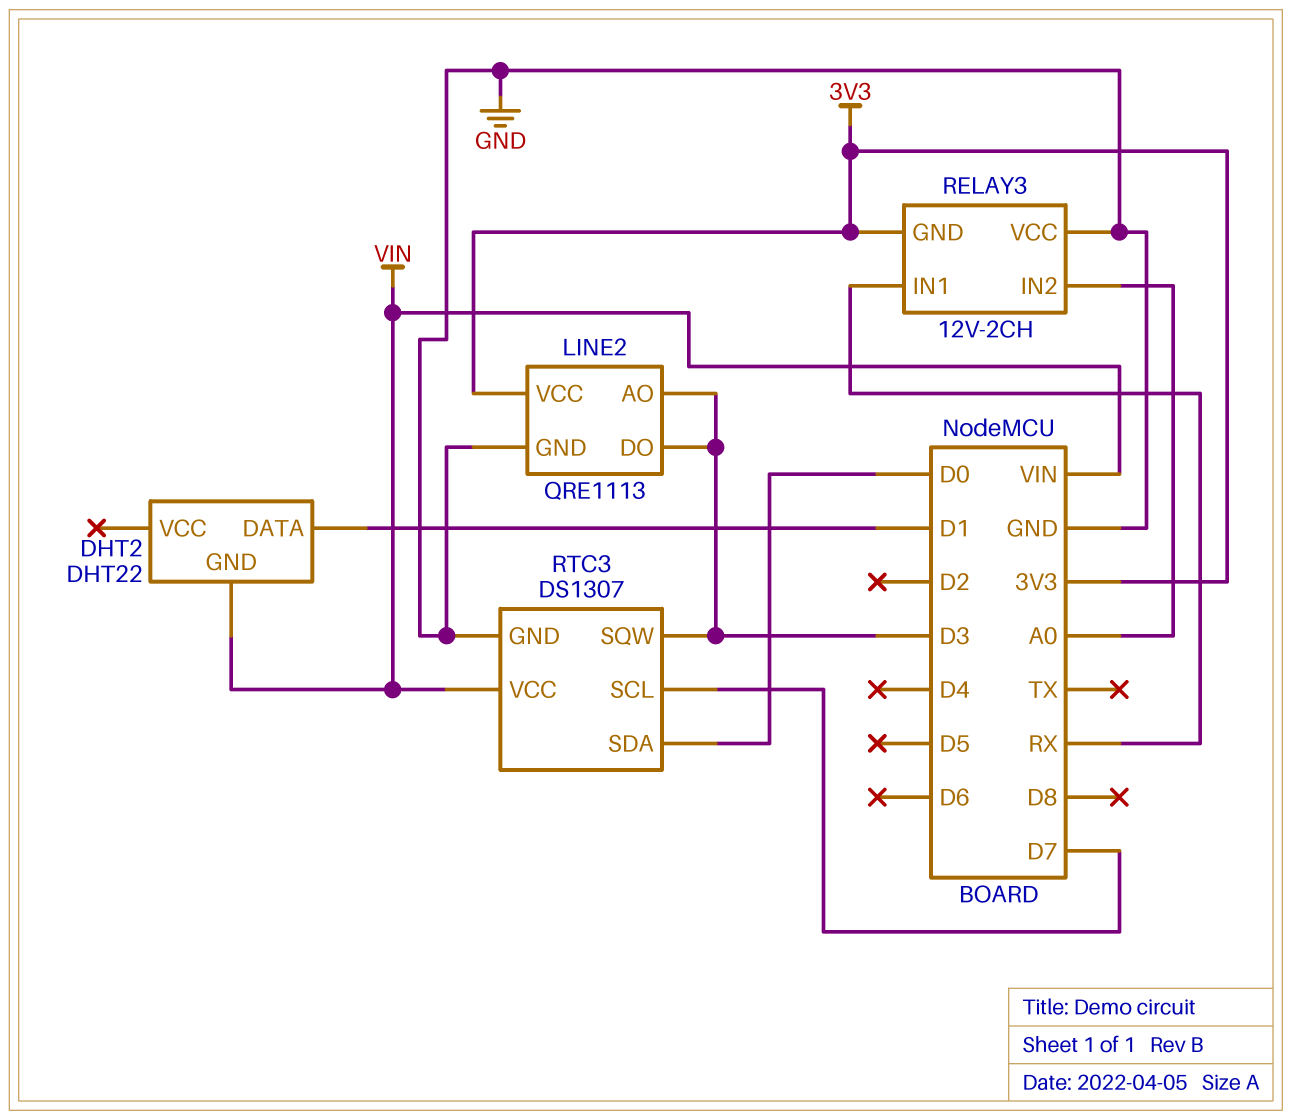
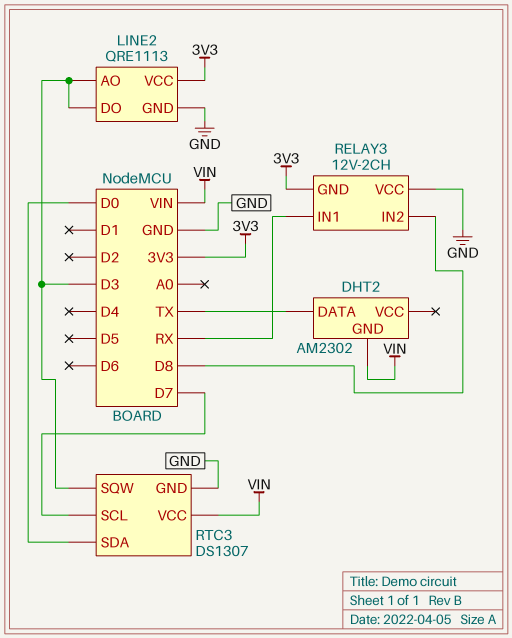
DHT2: DHT22 -> AM2302
DHT2 pin DATA: D1 -> TX
RELAY3 pin IN2: A0 -> D8

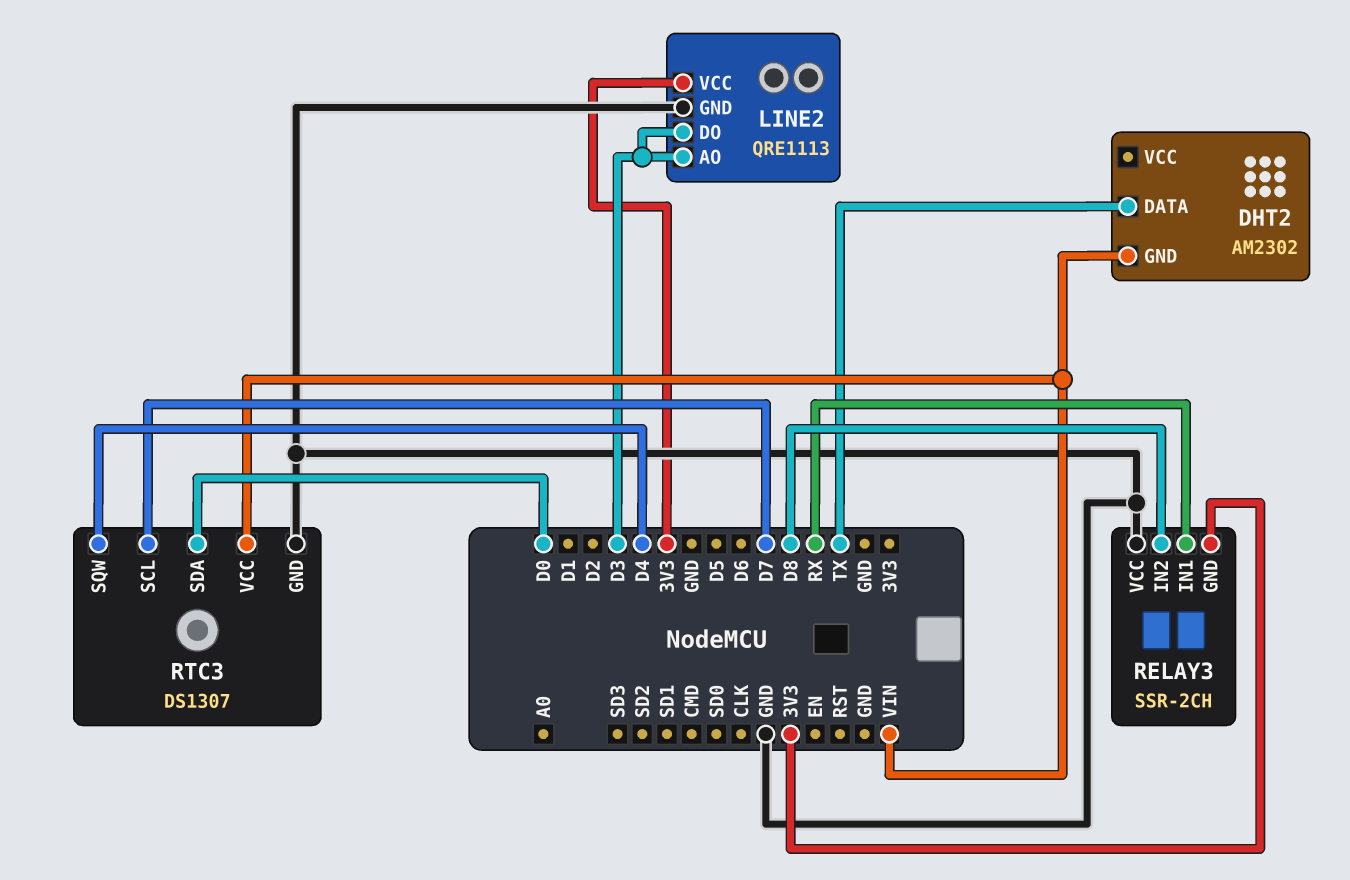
RELAY3: 12V-2CH -> SSR-2CH
RTC3 pin SQW: D3 -> D4

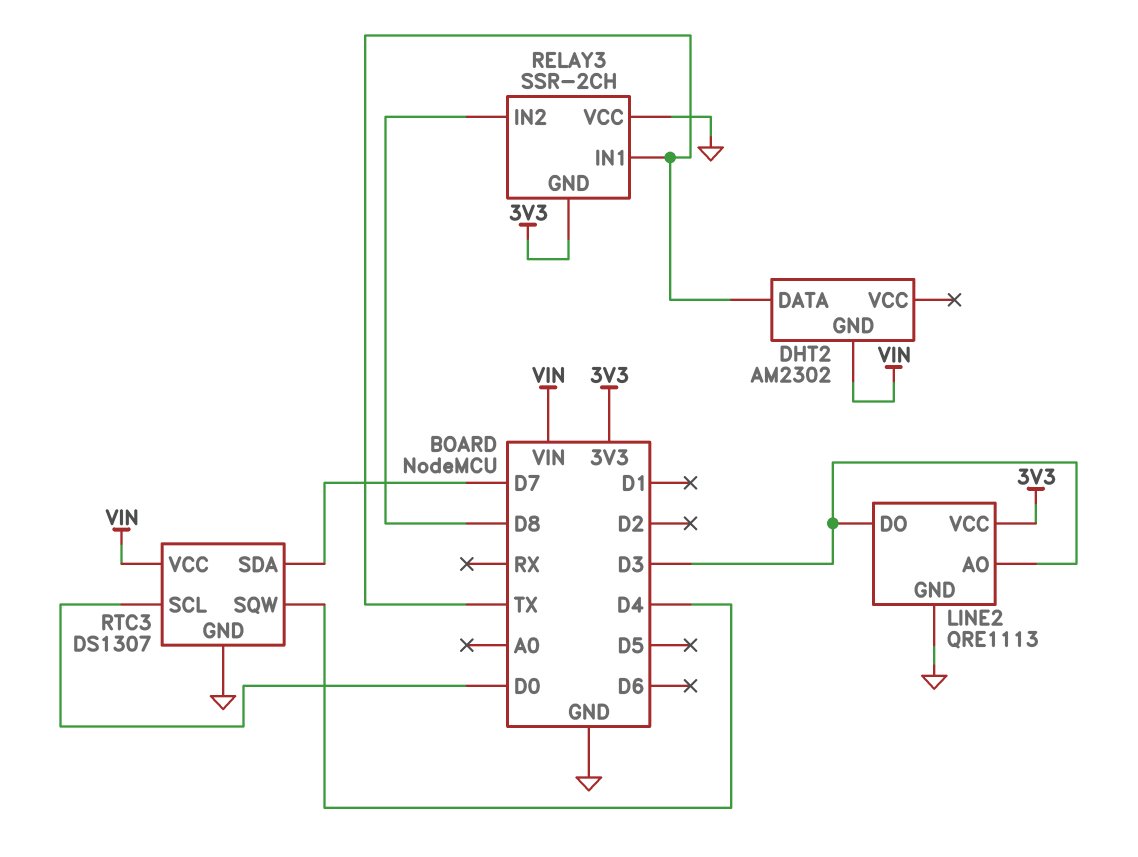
RELAY3 pin IN1: RX -> TX
RTC3 pin SCL: D7 -> D0
RTC3 pin SDA: D0 -> D7

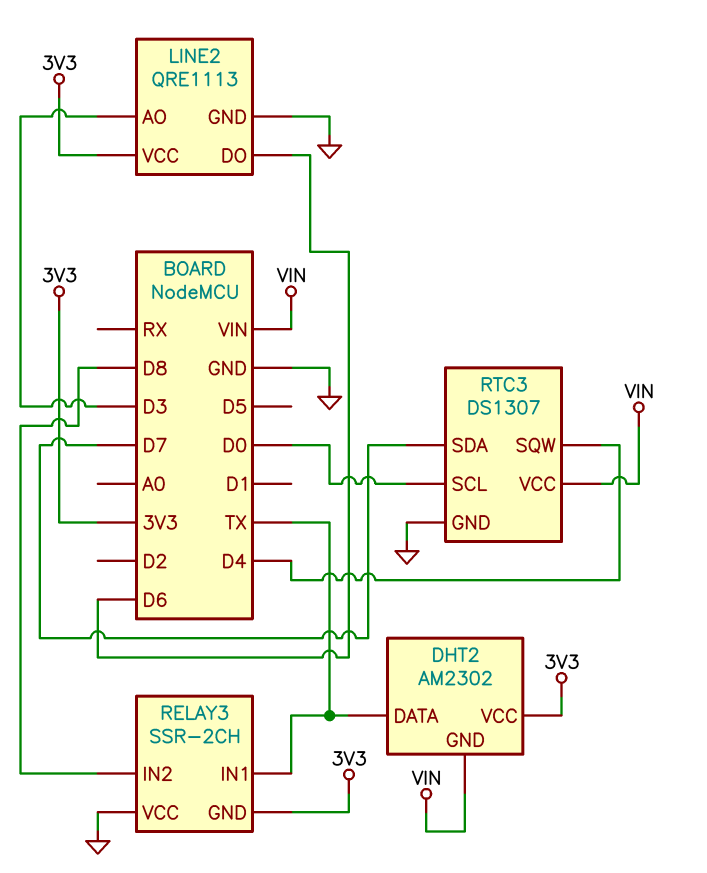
DHT2 pin VCC: none -> 3V3
LINE2 pin DO: D3 -> D6

